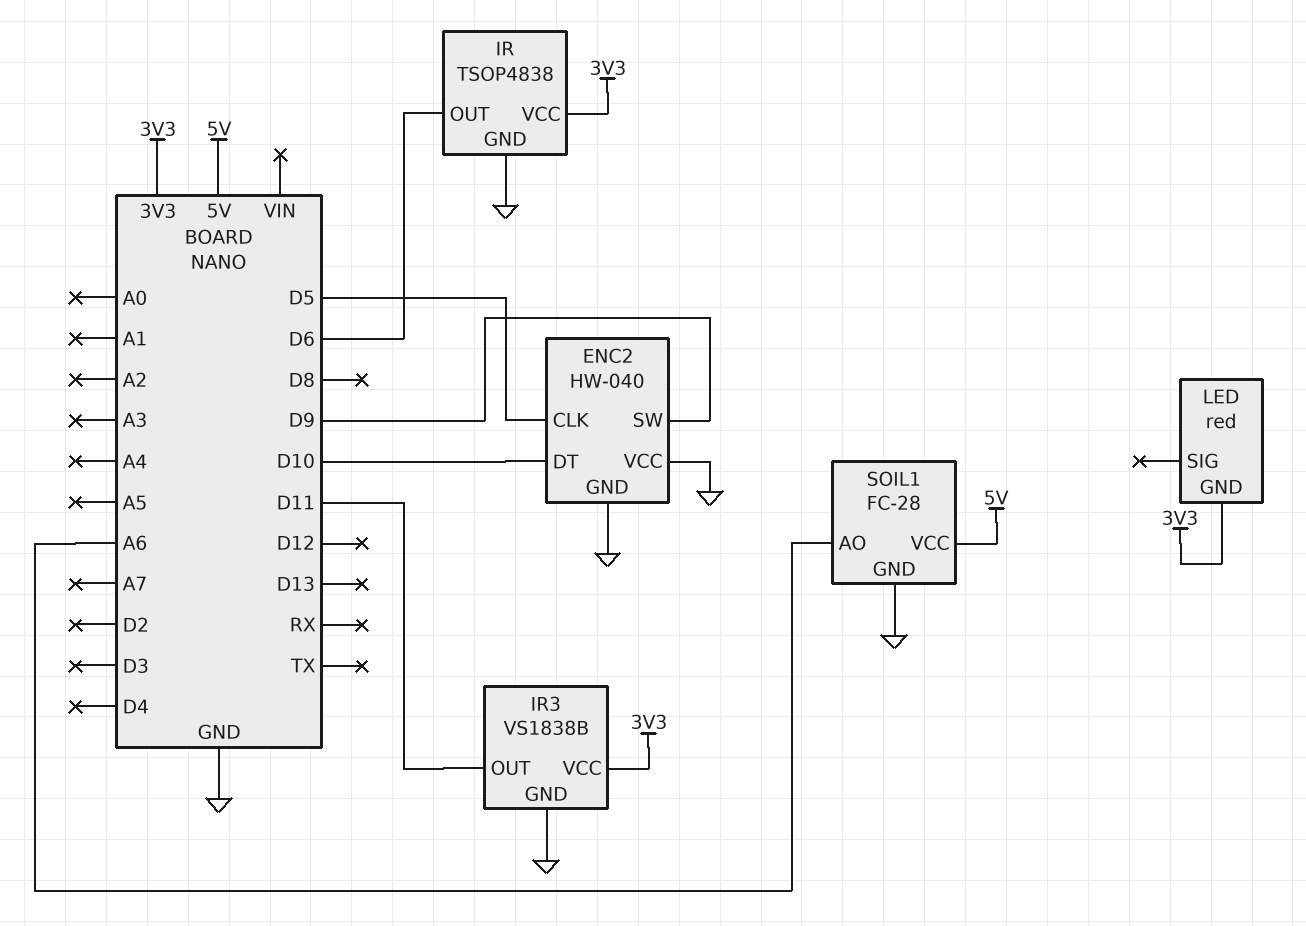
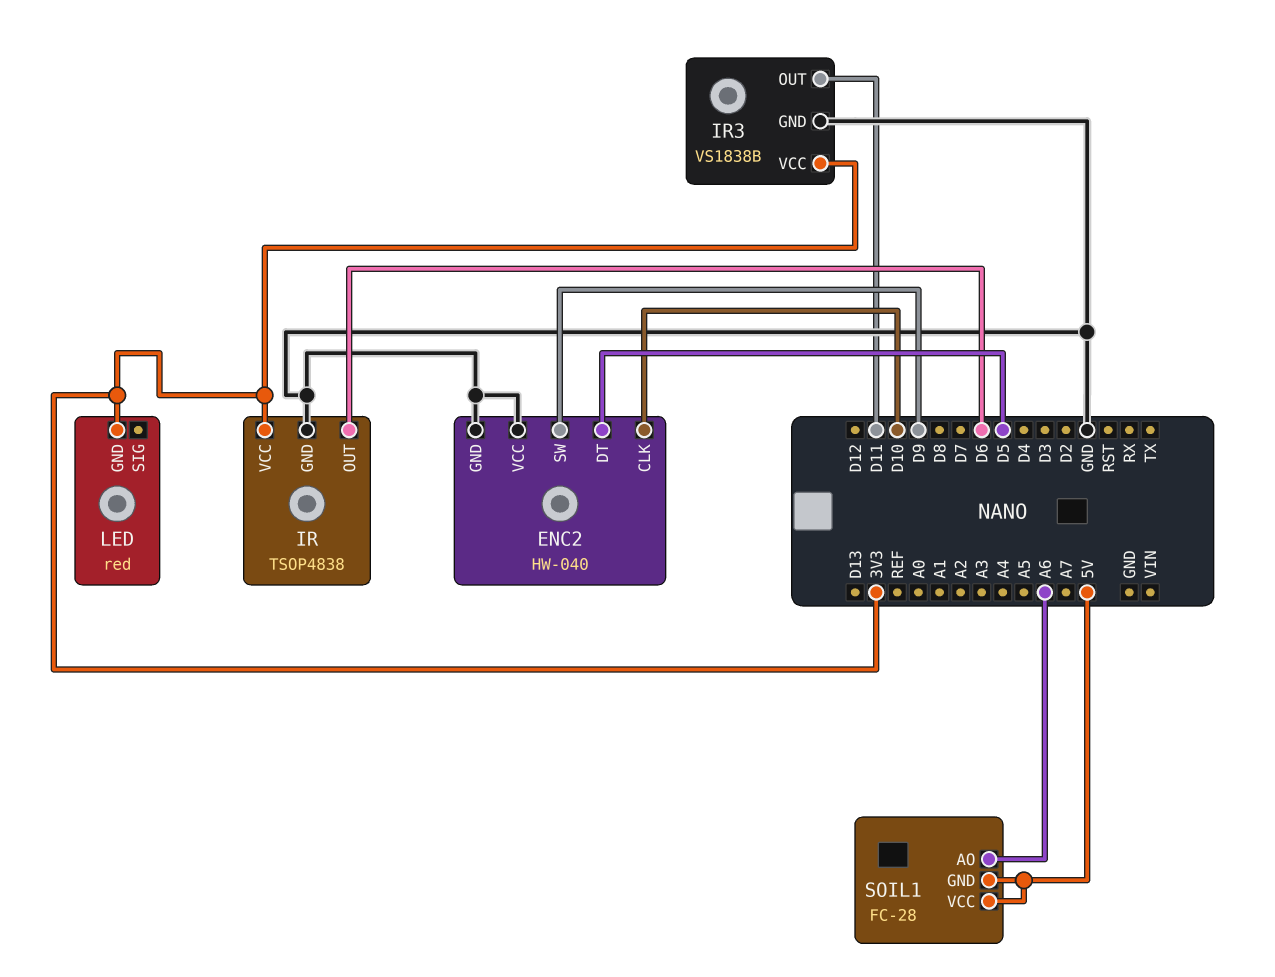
ENC2 pin CLK: D5 -> D10
ENC2 pin DT: D10 -> D5
SOIL1 pin GND: GND -> 5V

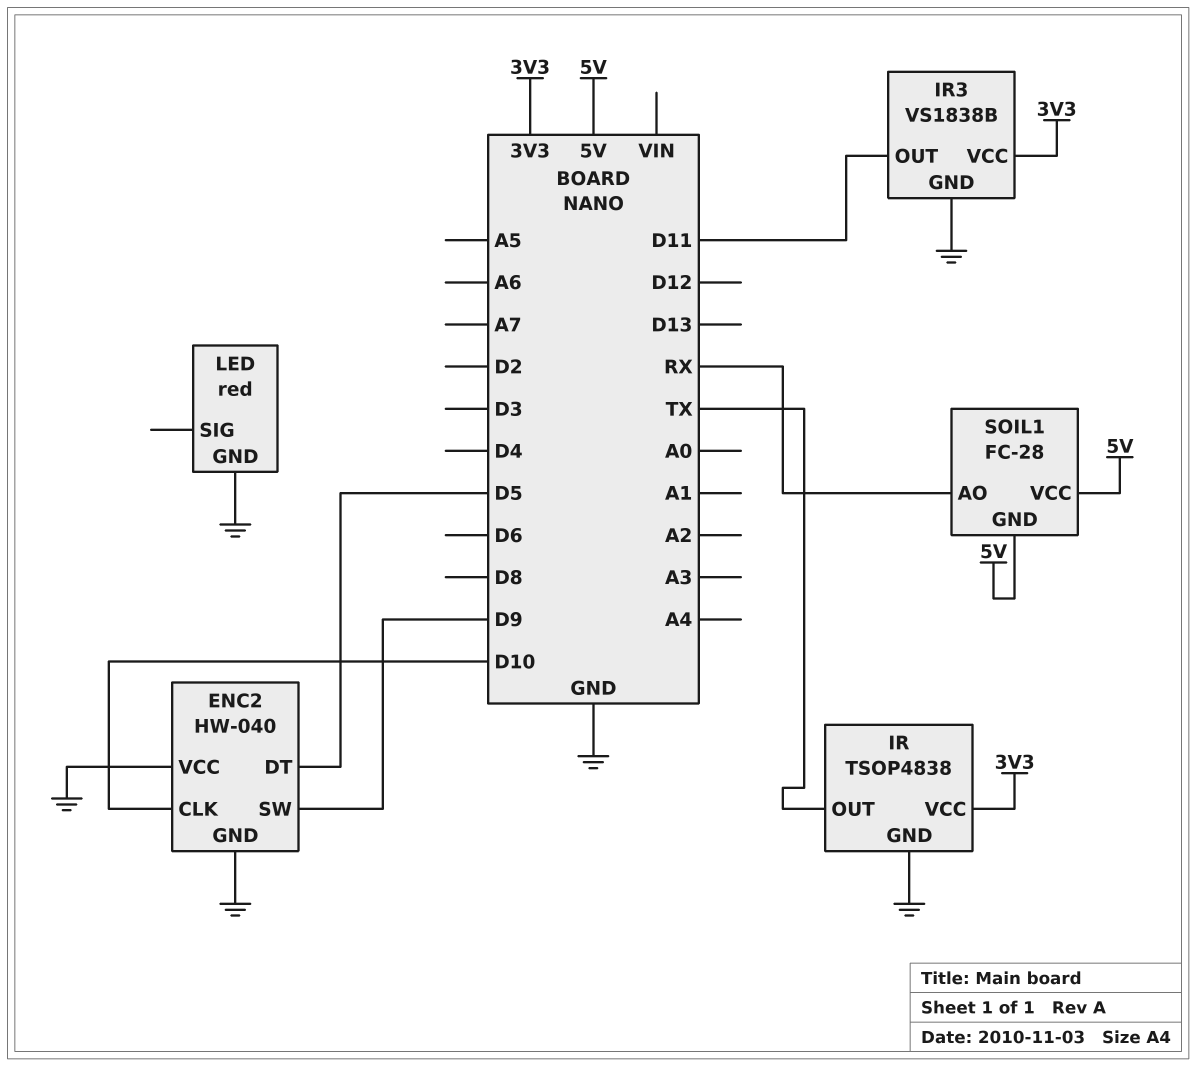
IR pin OUT: D6 -> TX
LED pin GND: 3V3 -> GND
SOIL1 pin AO: A6 -> RX

